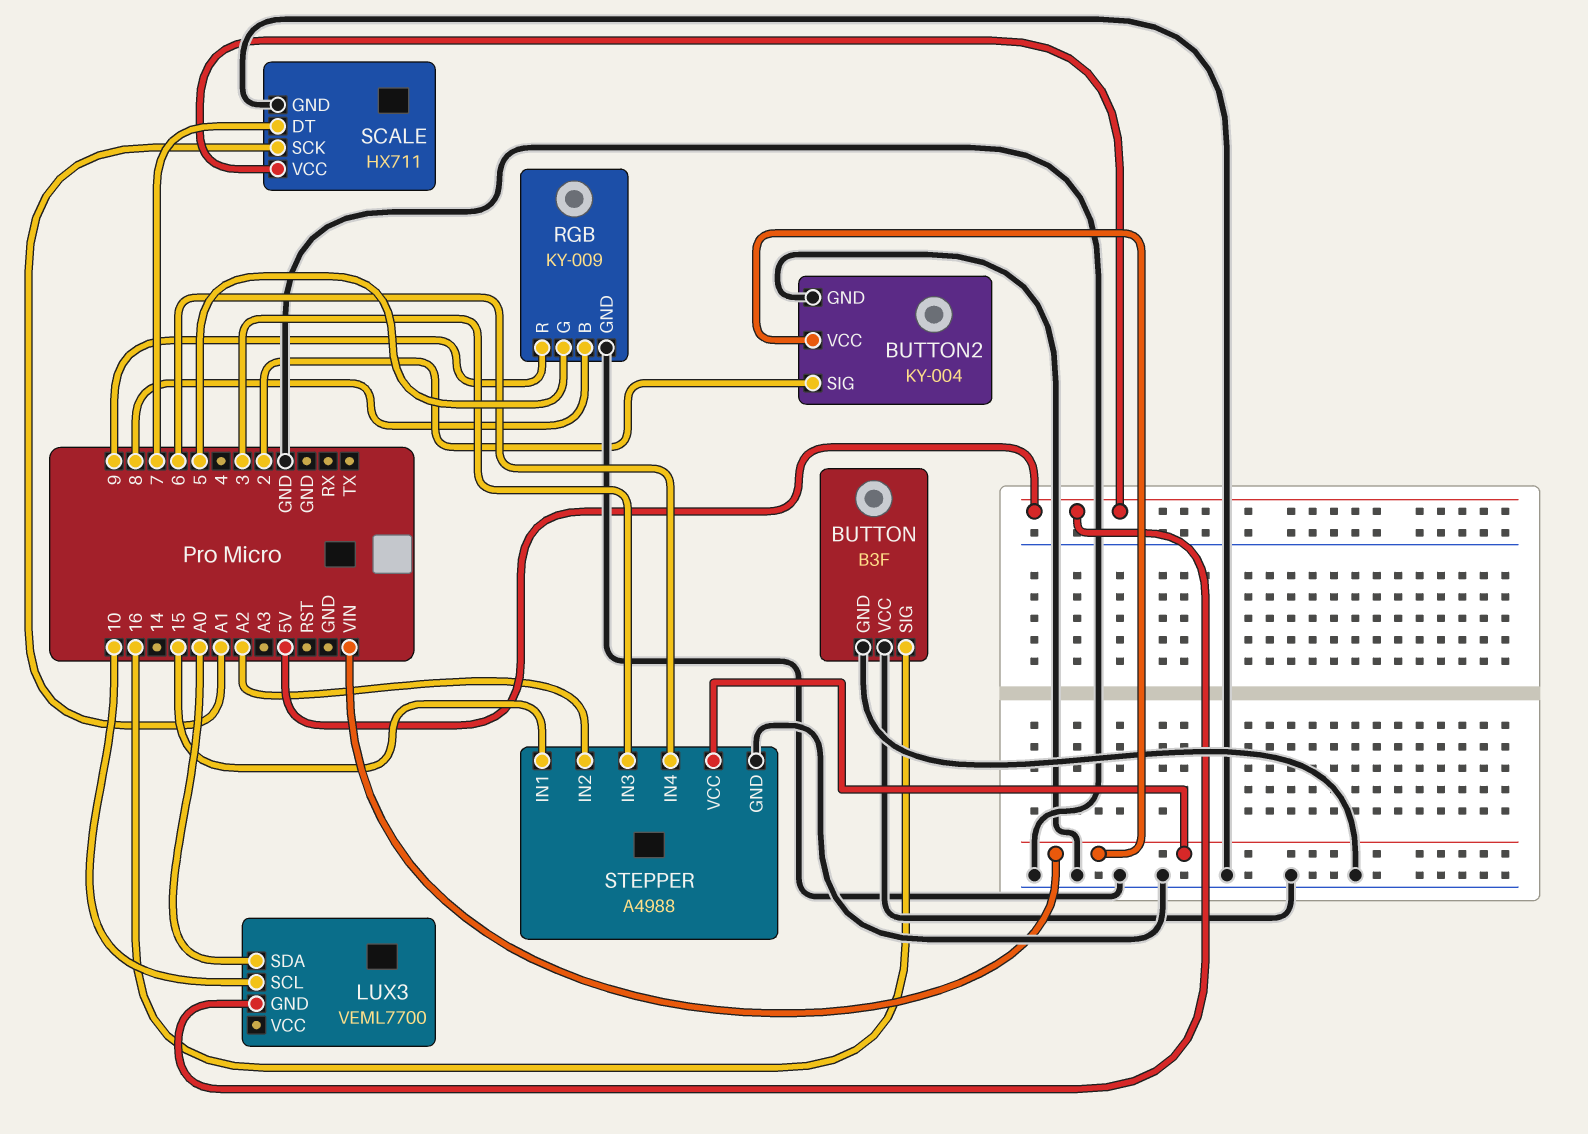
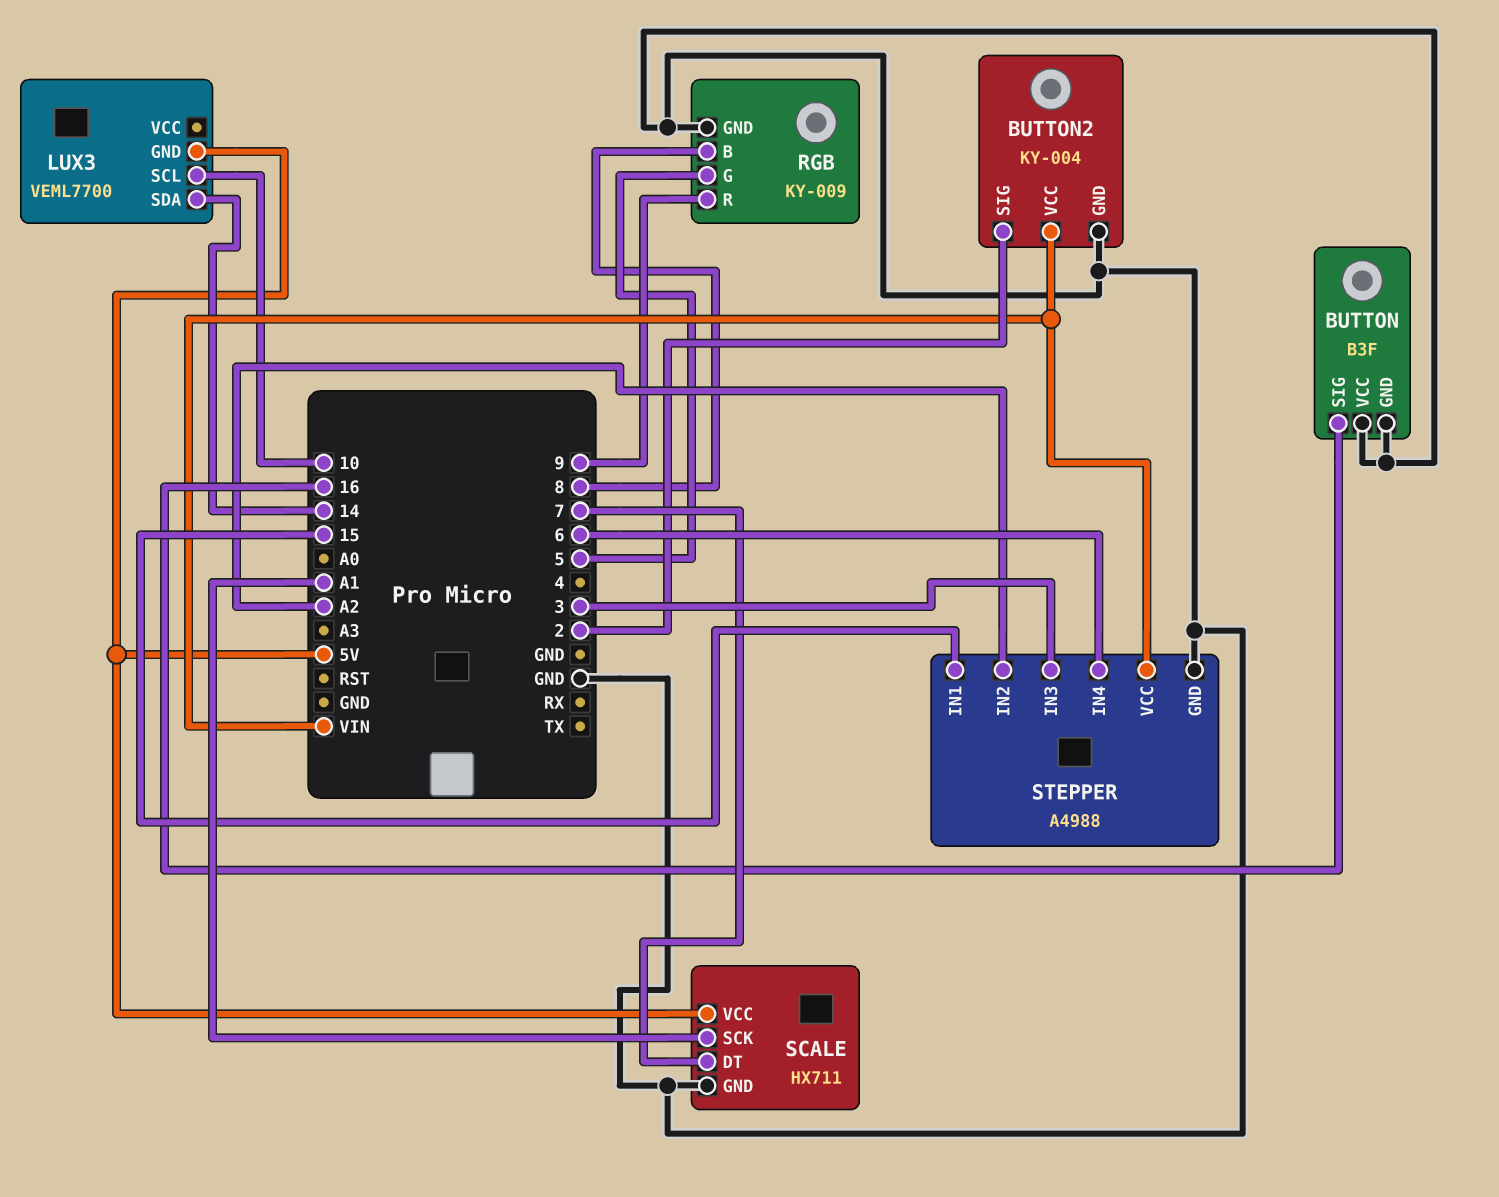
LUX3 pin SDA: A0 -> 14

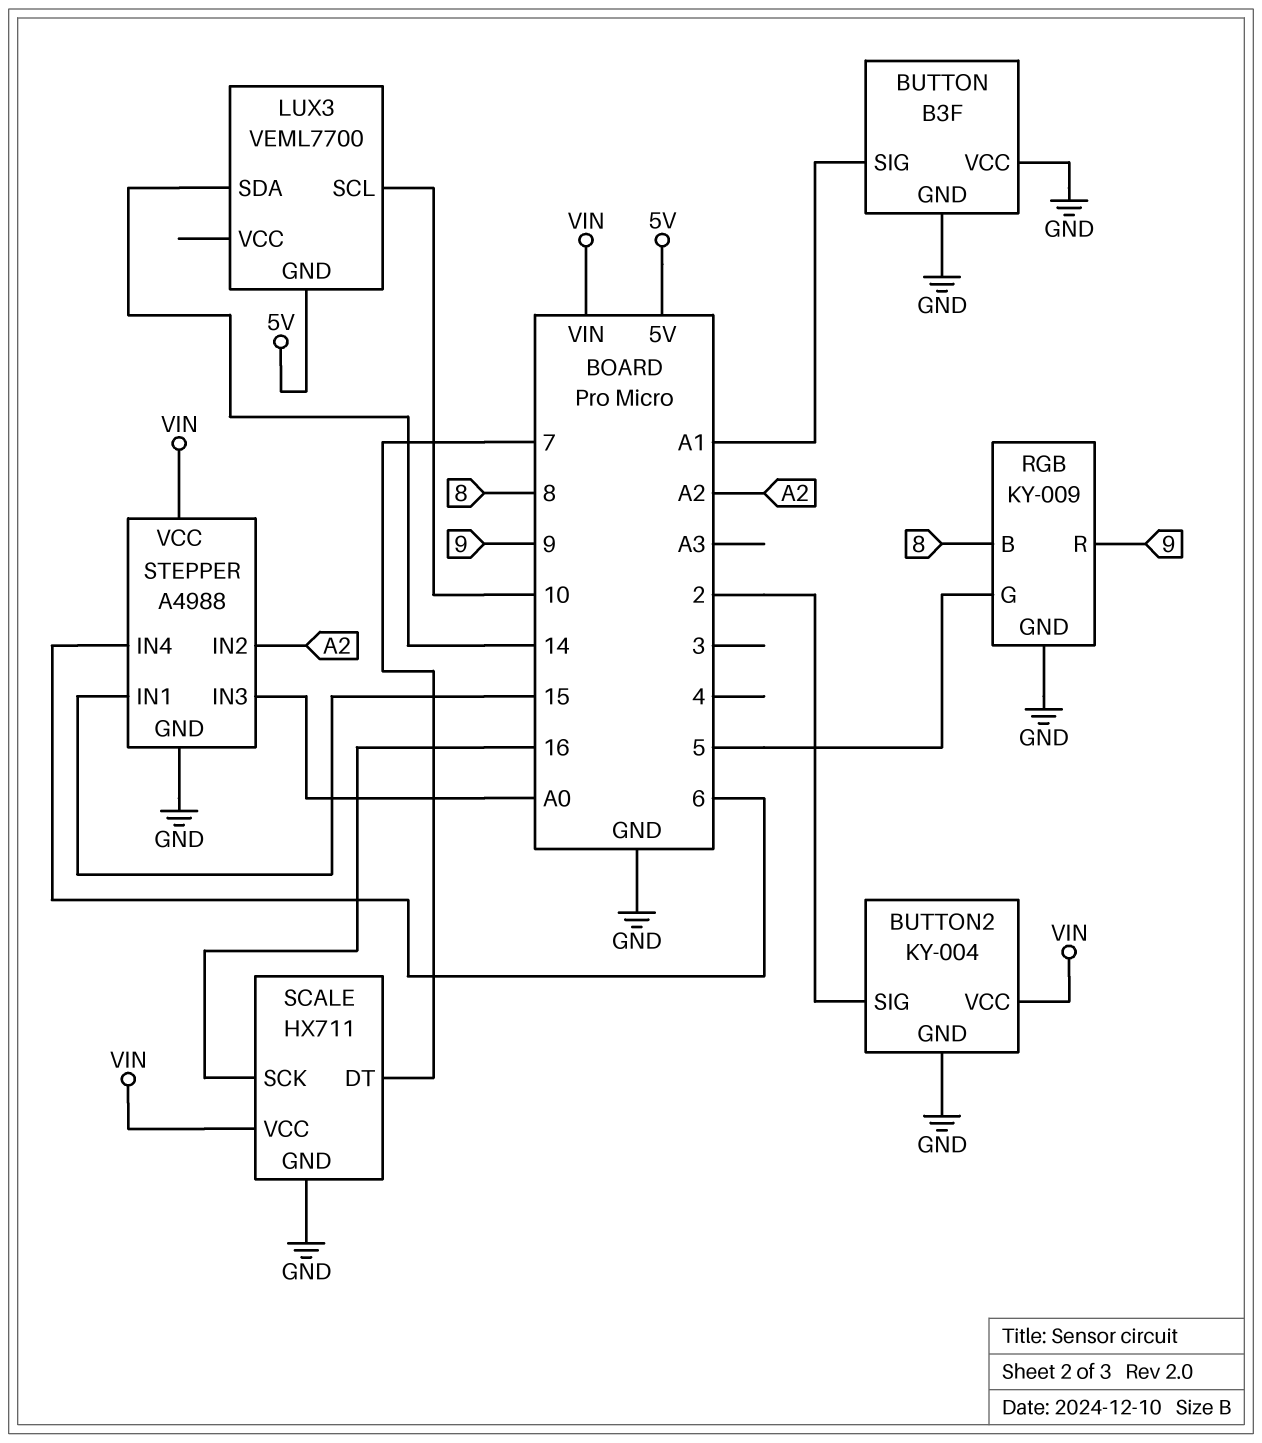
BUTTON pin SIG: 16 -> A1
SCALE pin SCK: A1 -> 16
SCALE pin VCC: 5V -> VIN
STEPPER pin IN3: 3 -> A0

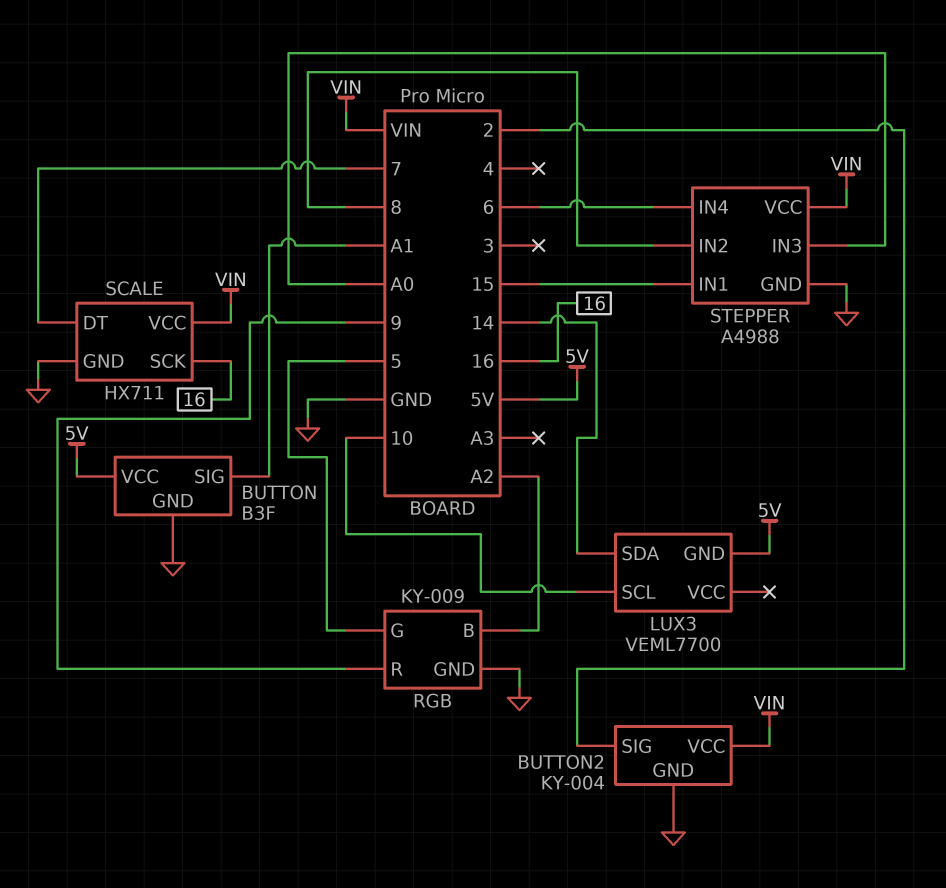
BUTTON pin VCC: GND -> 5V
RGB pin B: 8 -> A2
STEPPER pin IN2: A2 -> 8

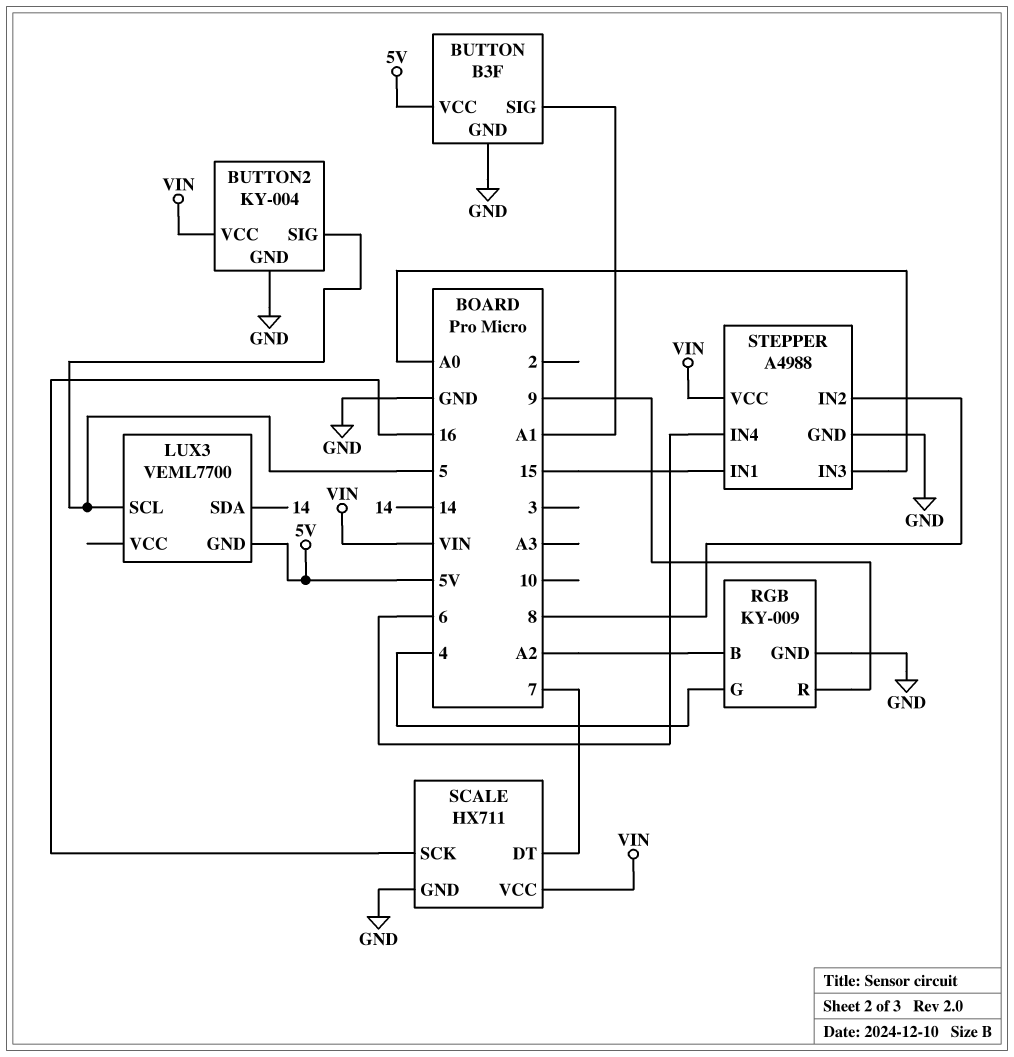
BUTTON2 pin SIG: 2 -> 5
LUX3 pin SCL: 10 -> 5
RGB pin G: 5 -> 4

